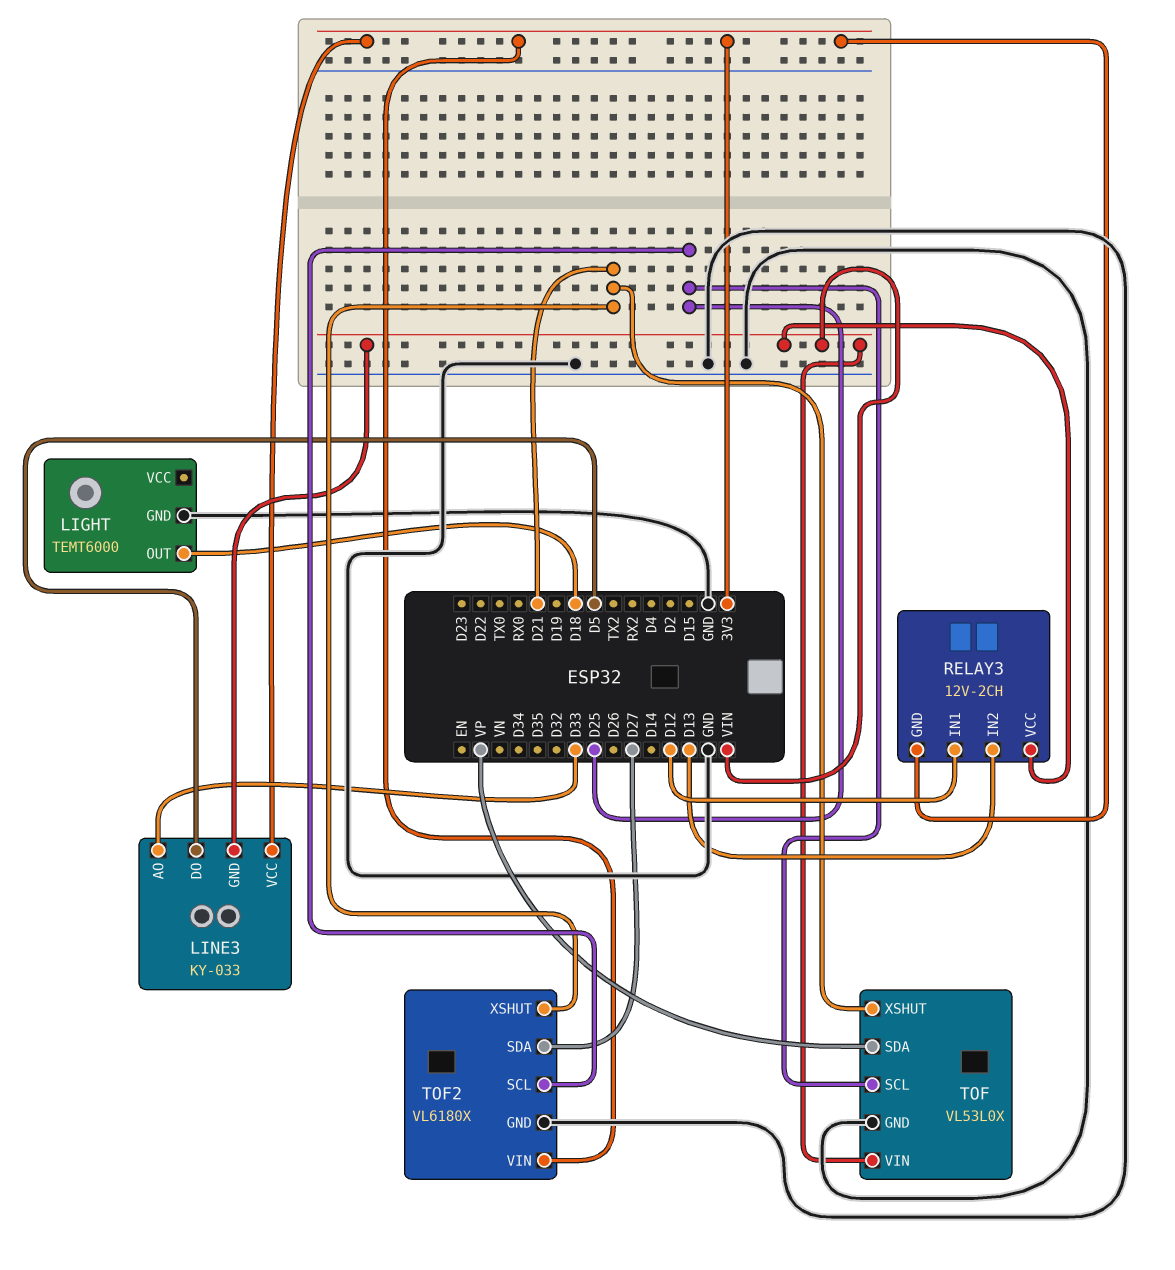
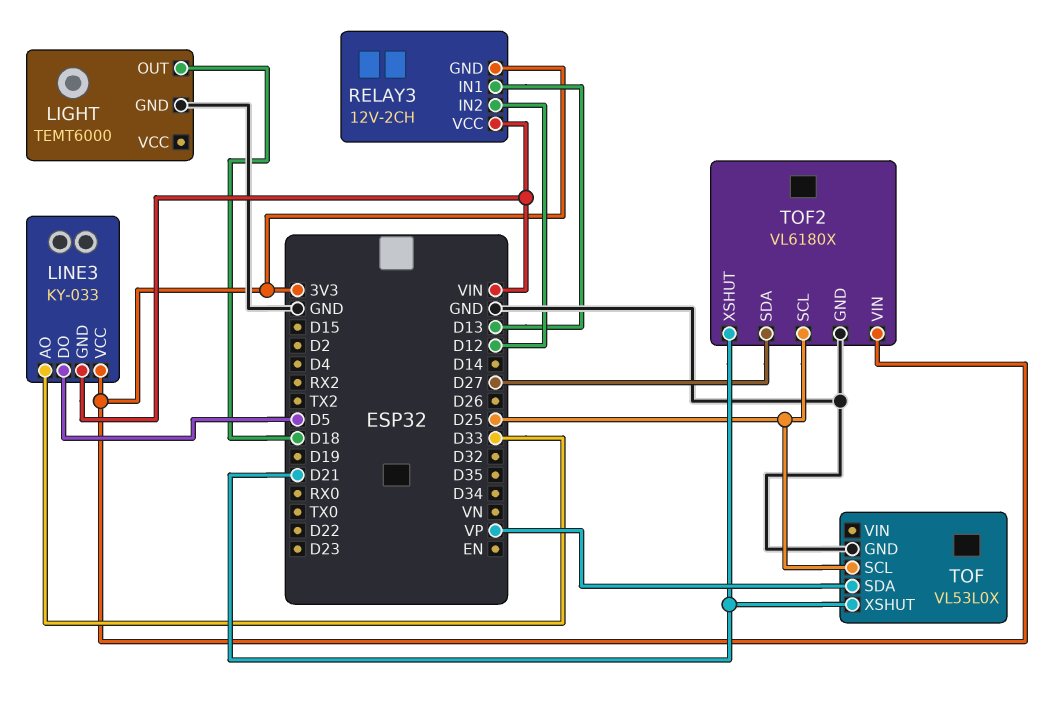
RELAY3 pin IN1: D12 -> D13
RELAY3 pin IN2: D13 -> D12
TOF pin VIN: VIN -> none

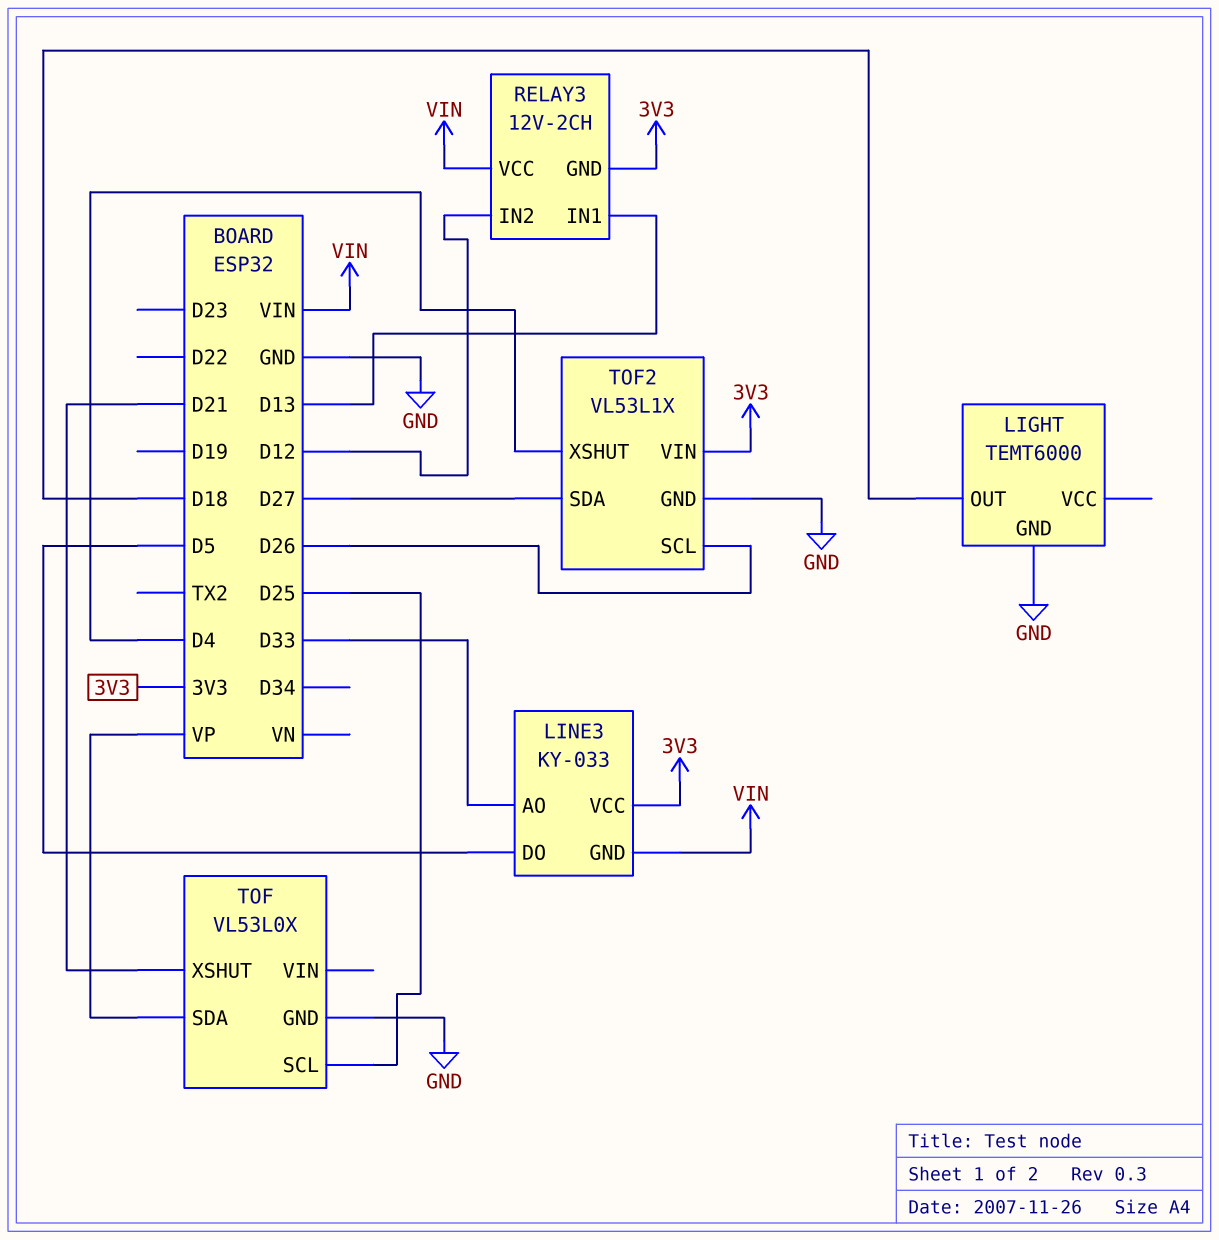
TOF2: VL6180X -> VL53L1X
TOF2 pin SCL: D25 -> D26
TOF2 pin XSHUT: D21 -> D4

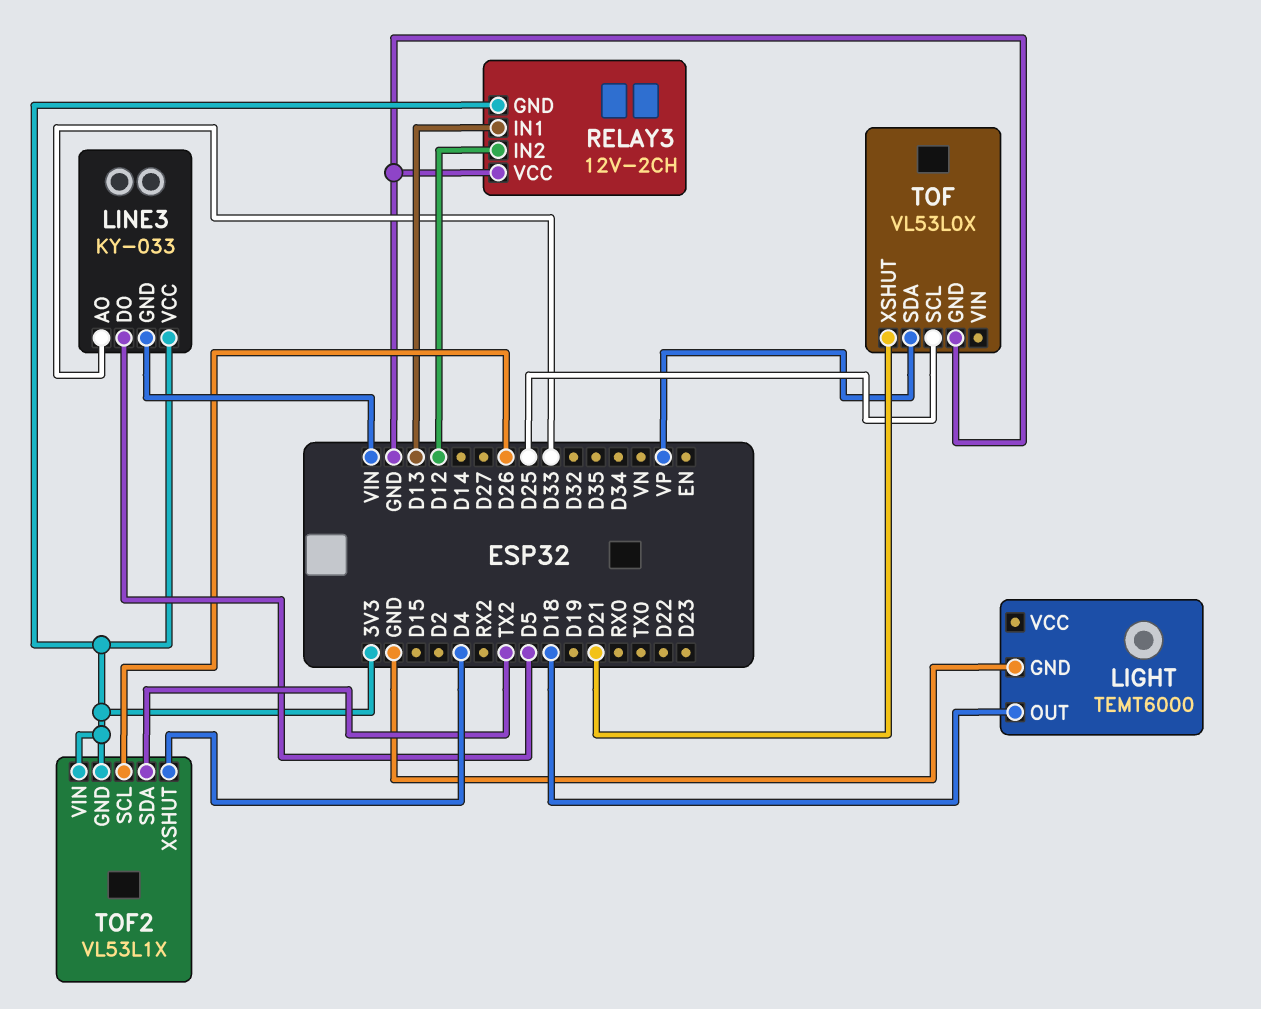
RELAY3 pin VCC: VIN -> GND
TOF2 pin GND: GND -> 3V3
TOF2 pin SDA: D27 -> TX2

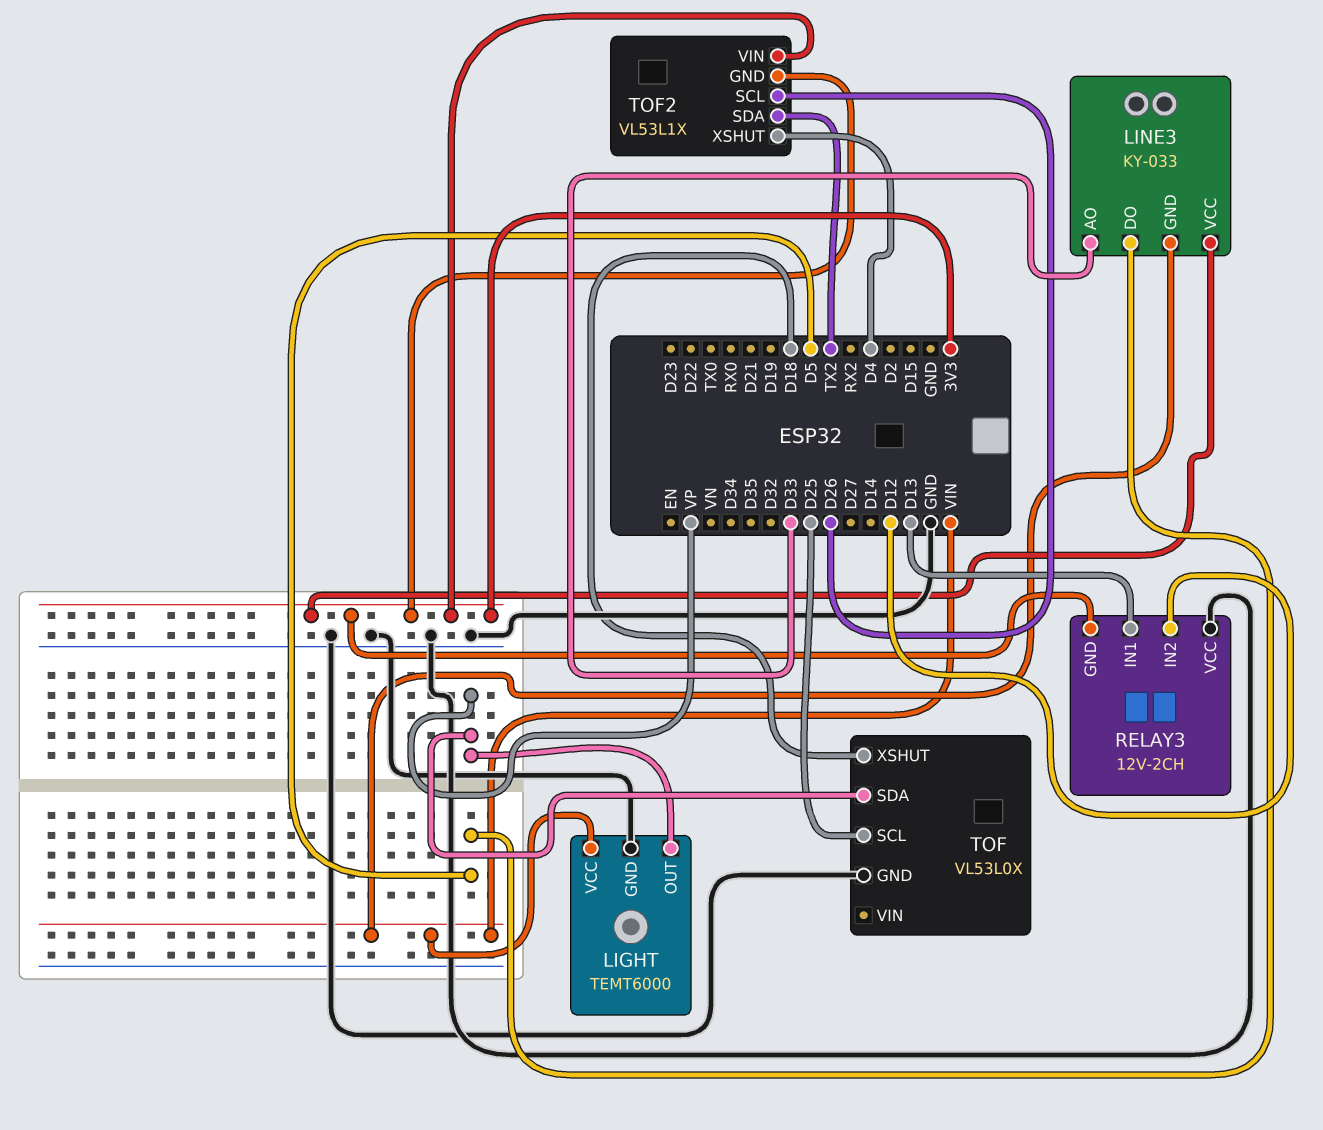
LIGHT pin OUT: D18 -> VP
LIGHT pin VCC: none -> VIN
TOF pin XSHUT: D21 -> D18

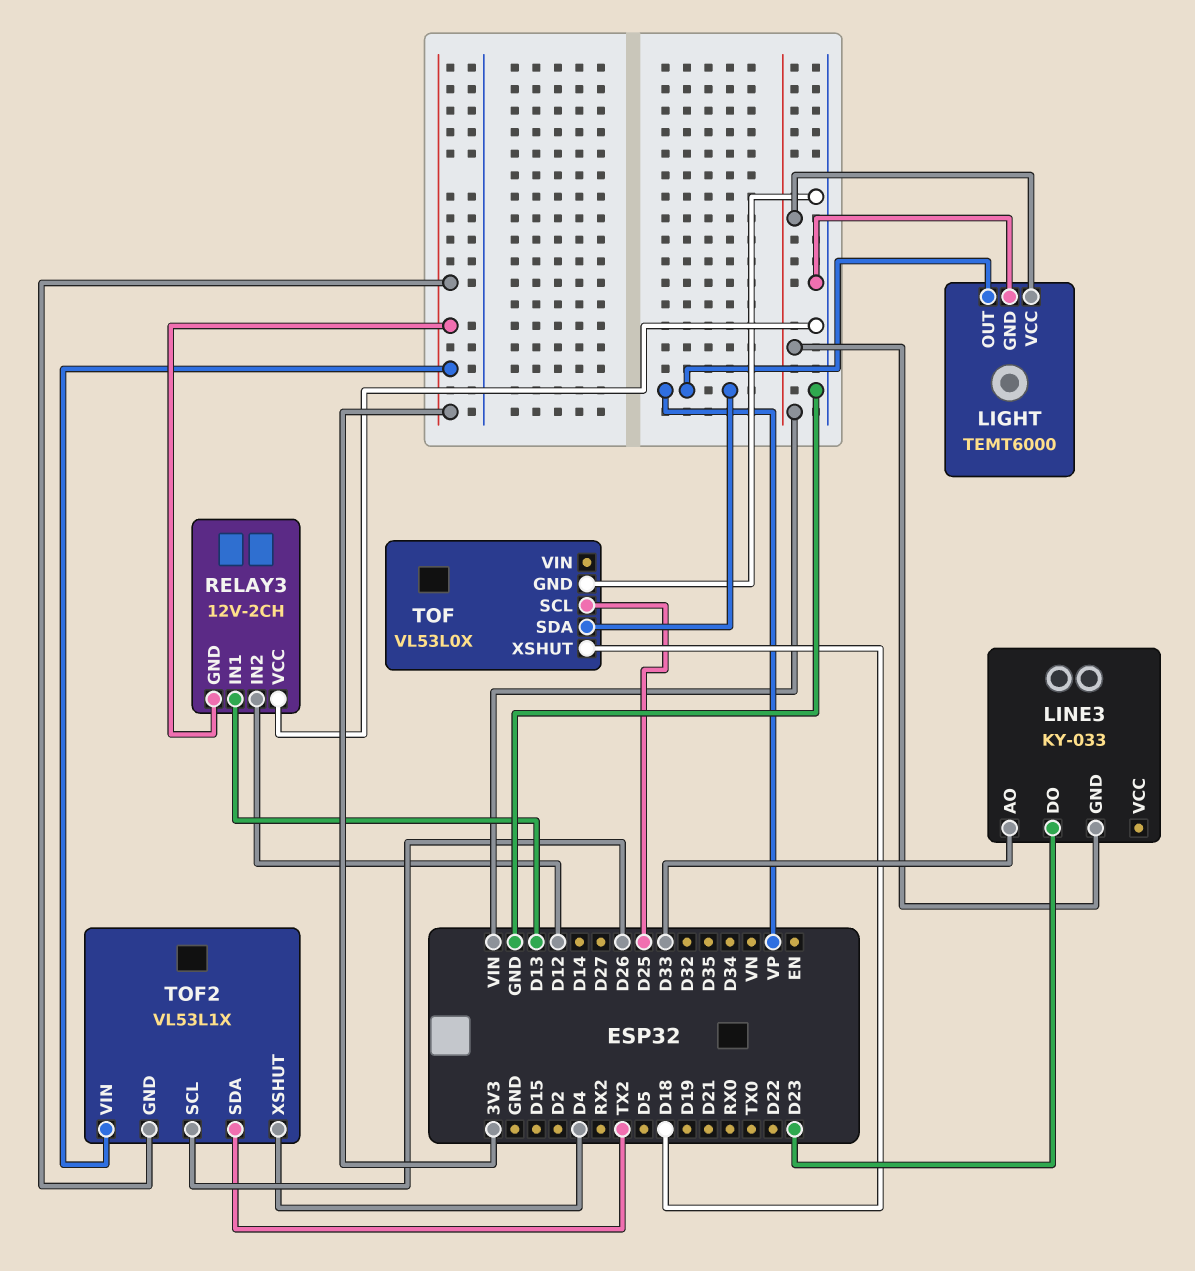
LINE3 pin DO: D5 -> D23
LINE3 pin VCC: 3V3 -> none

